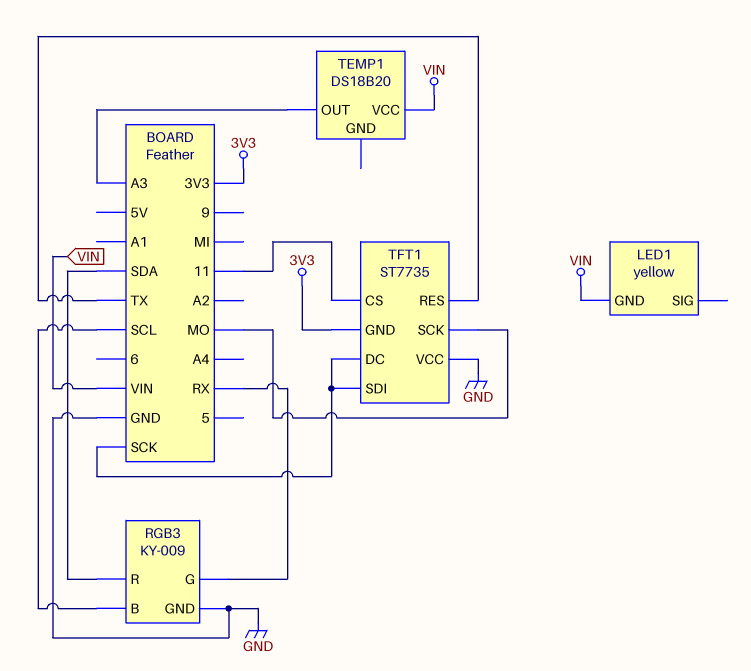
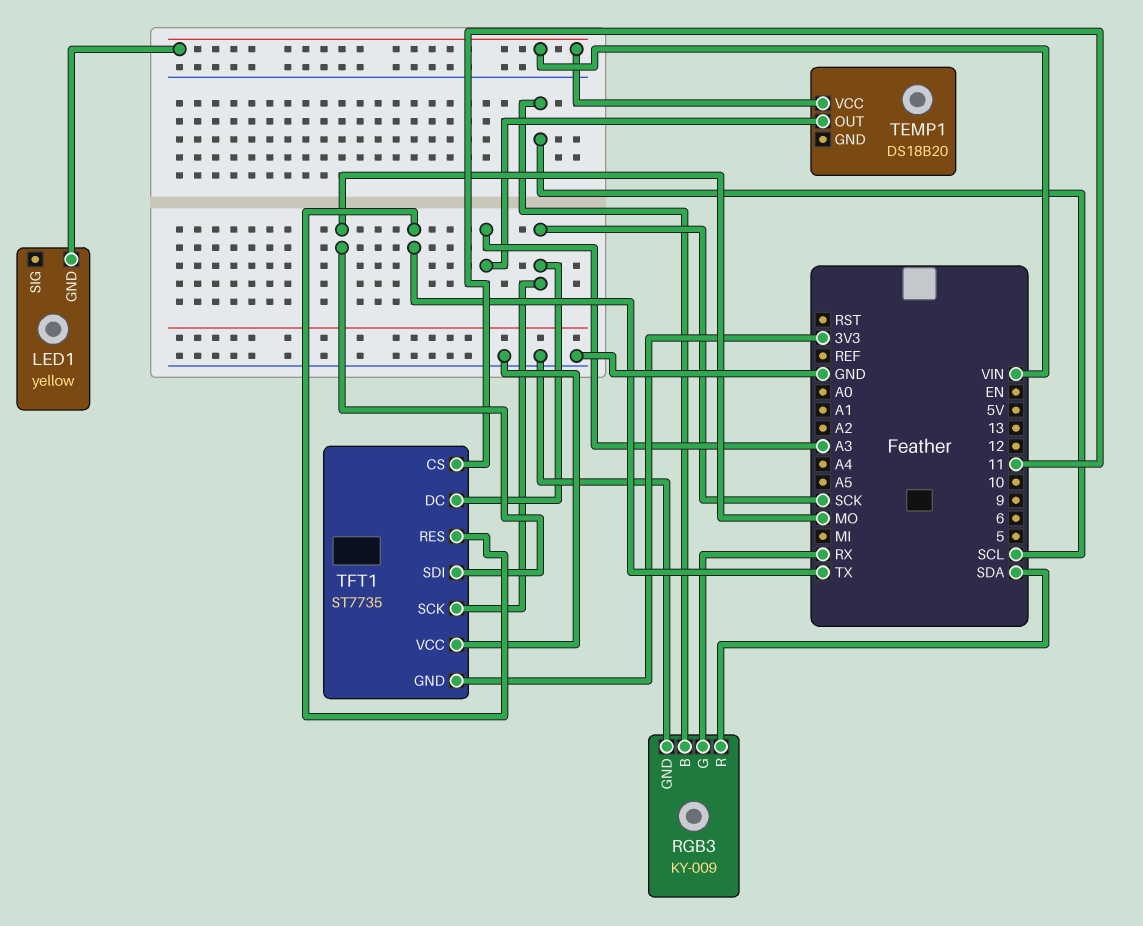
TFT1 pin SCK: MO -> SCK
TFT1 pin SDI: SCK -> MO

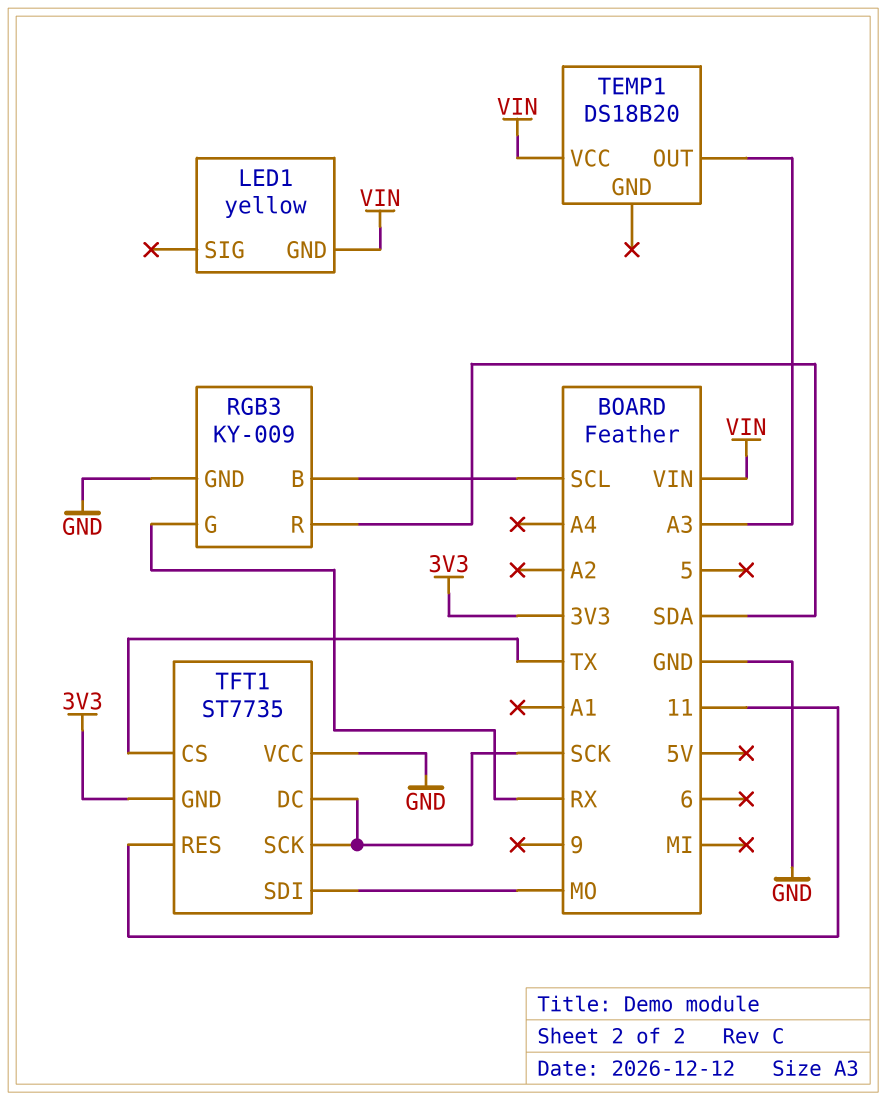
TFT1 pin CS: 11 -> TX
TFT1 pin RES: TX -> 11

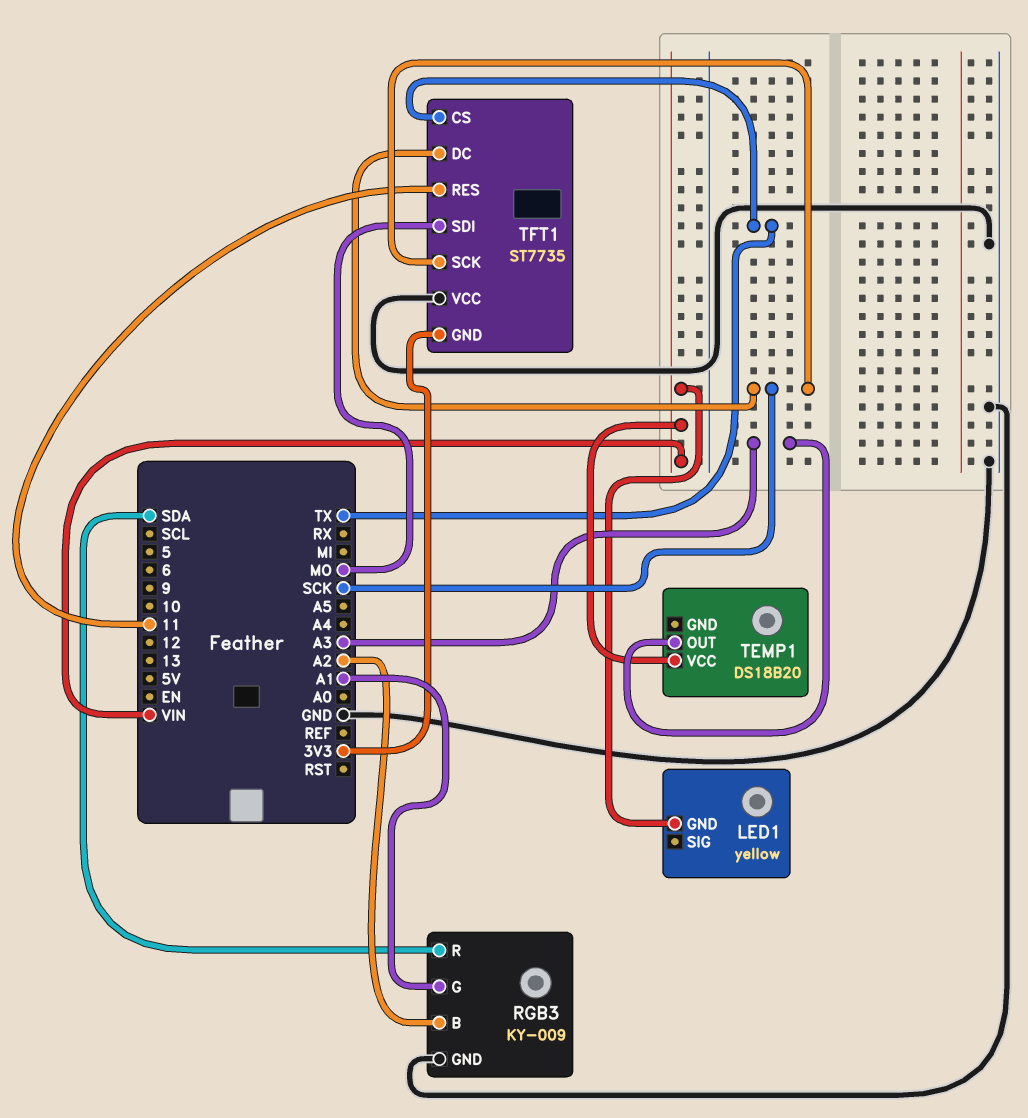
RGB3 pin B: SCL -> A2
RGB3 pin G: RX -> A1

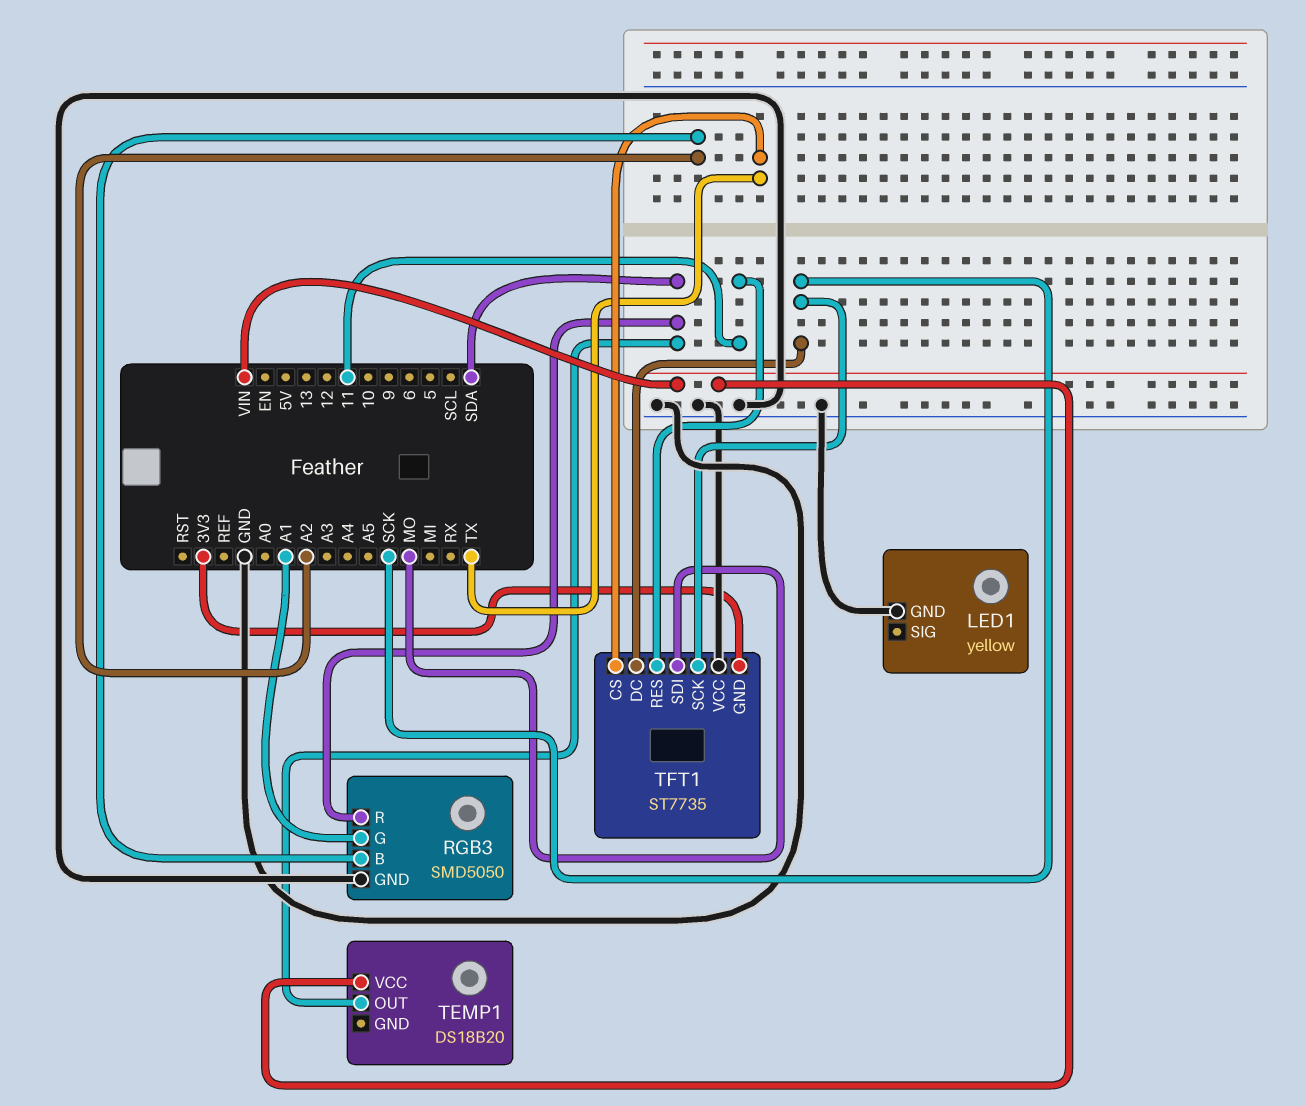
LED1 pin GND: VIN -> GND
RGB3: KY-009 -> SMD5050
TEMP1 pin OUT: A3 -> SDA

